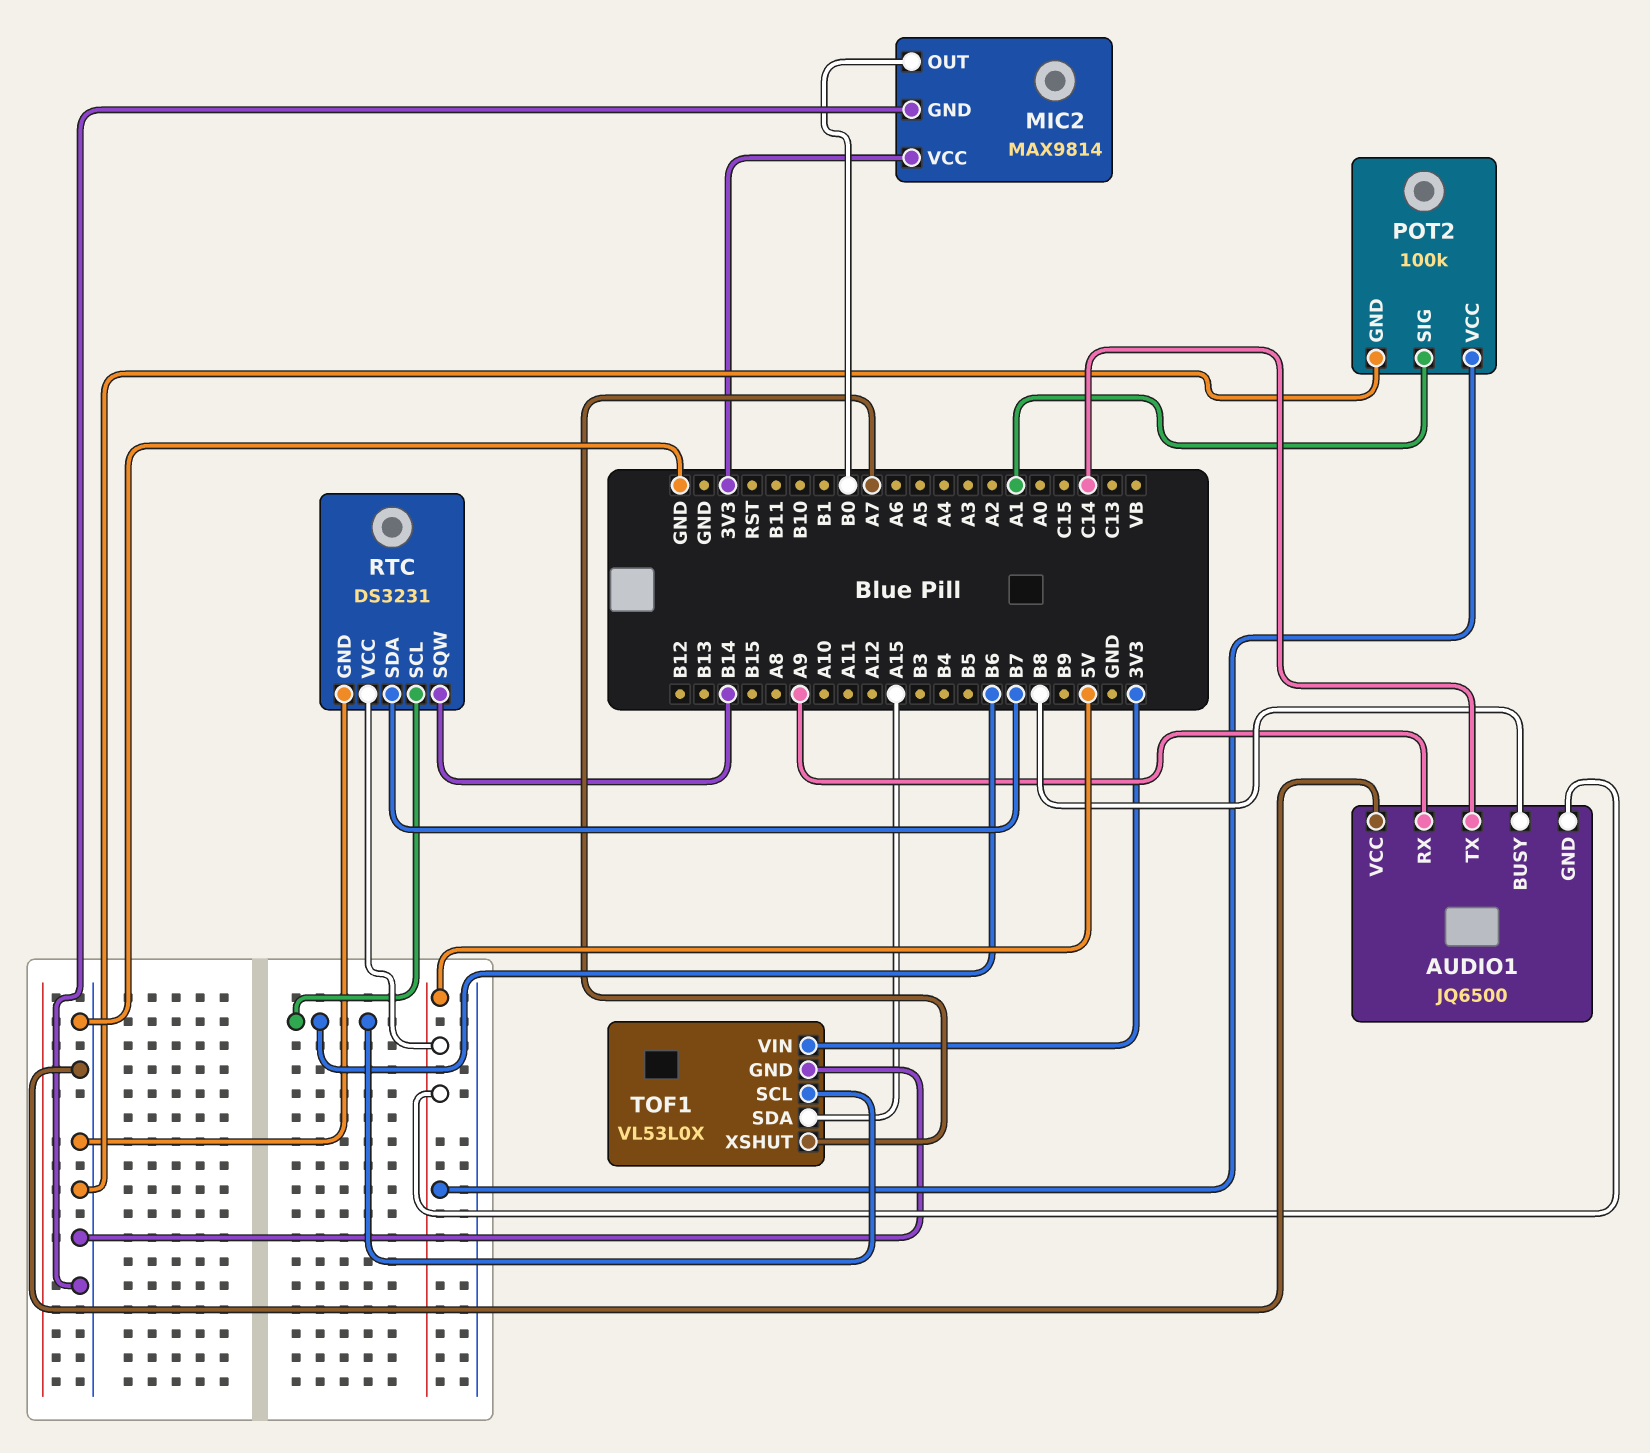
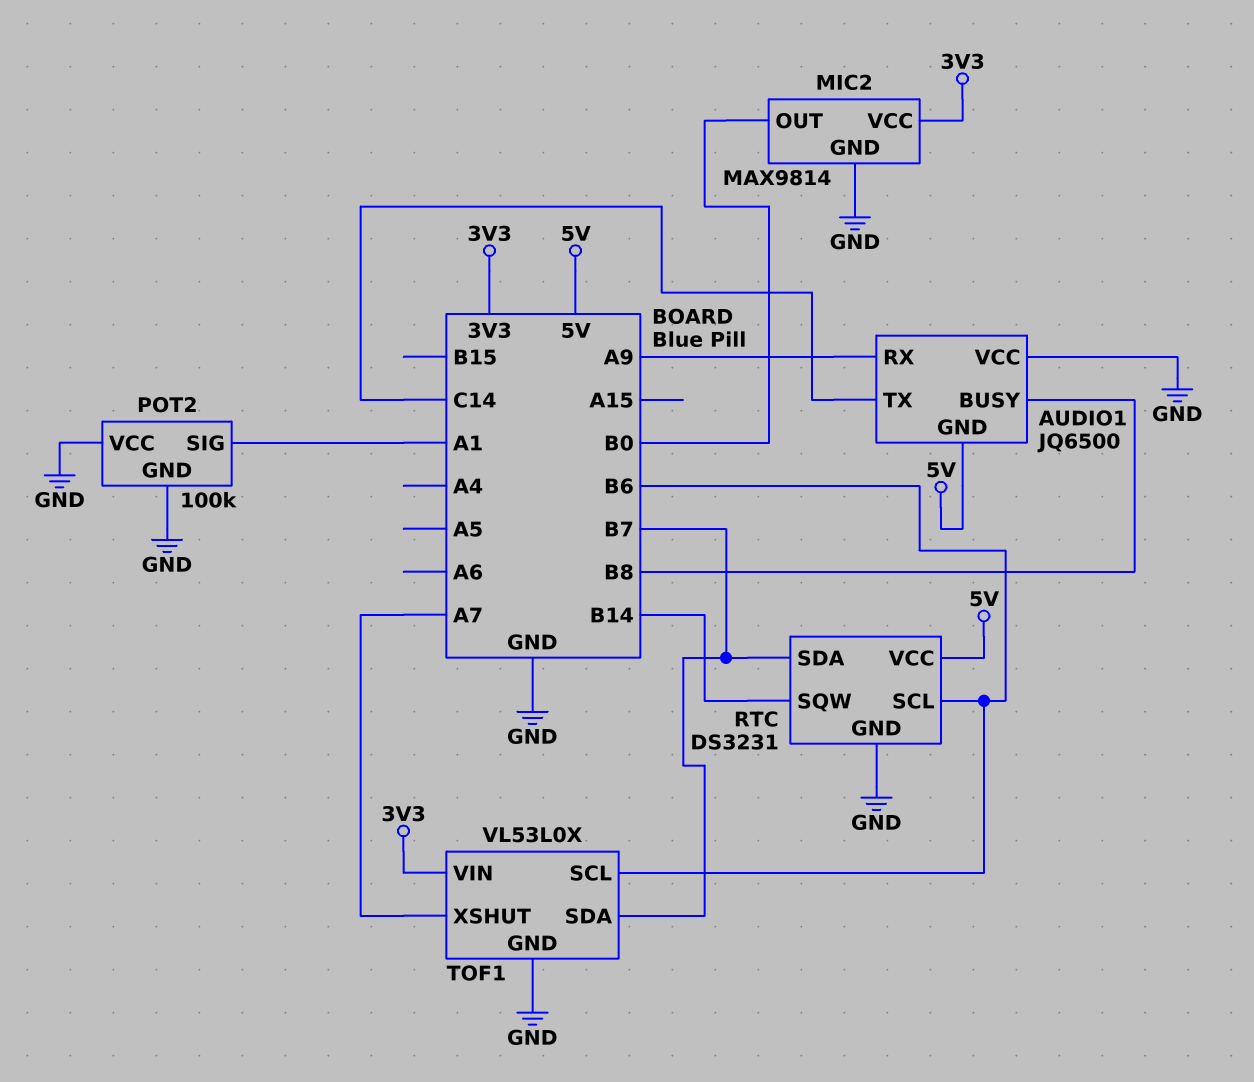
POT2 pin VCC: 5V -> GND
TOF1 pin SDA: A15 -> B7

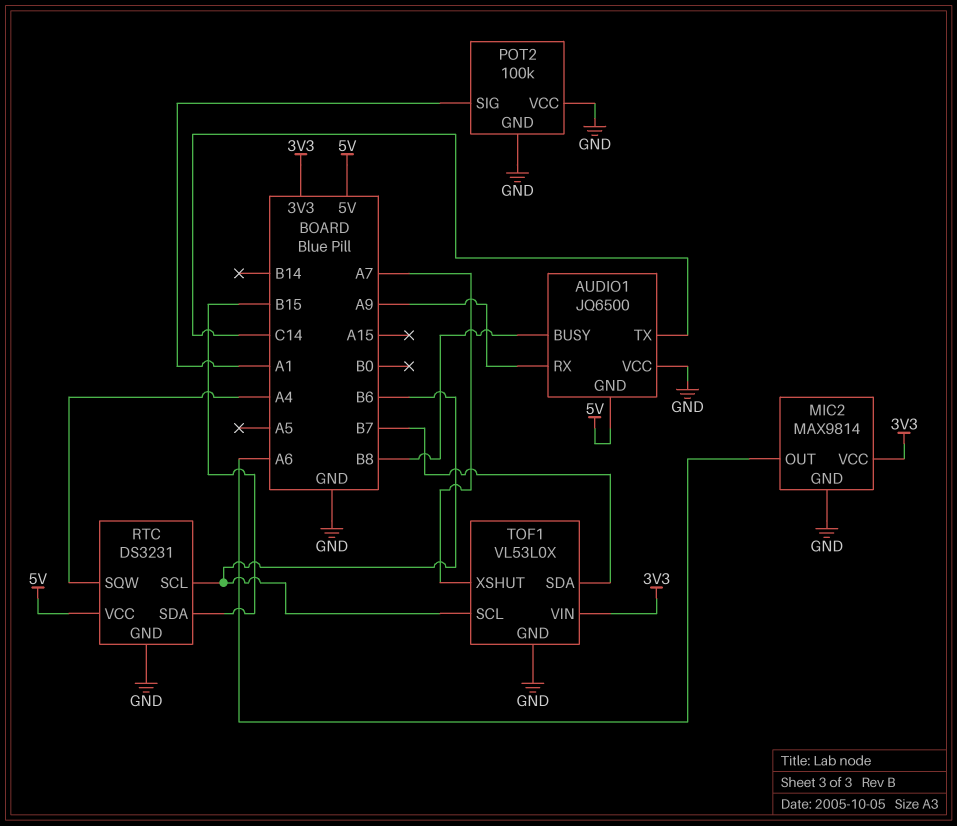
MIC2 pin OUT: B0 -> A6
RTC pin SDA: B7 -> B15
RTC pin SQW: B14 -> A4

